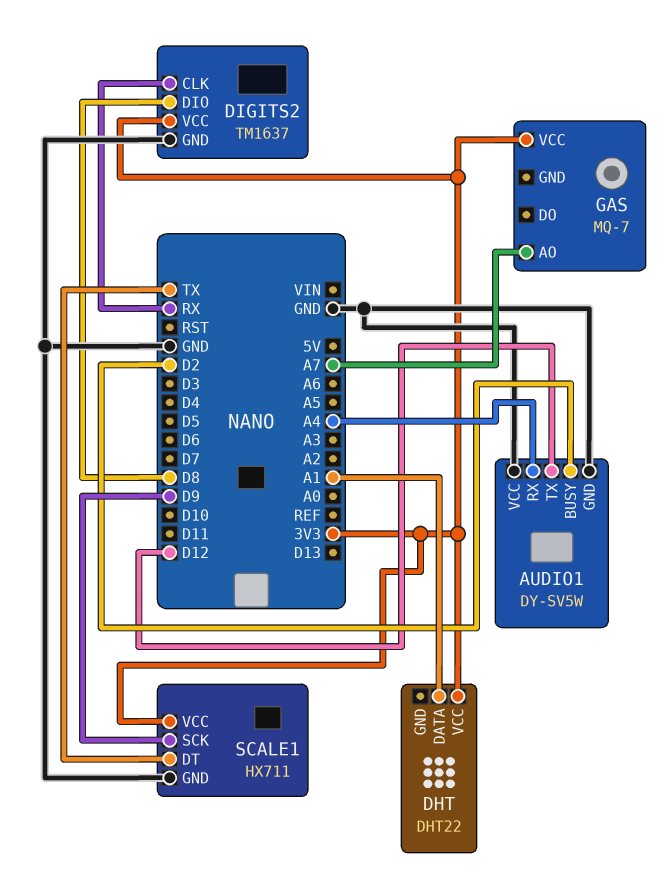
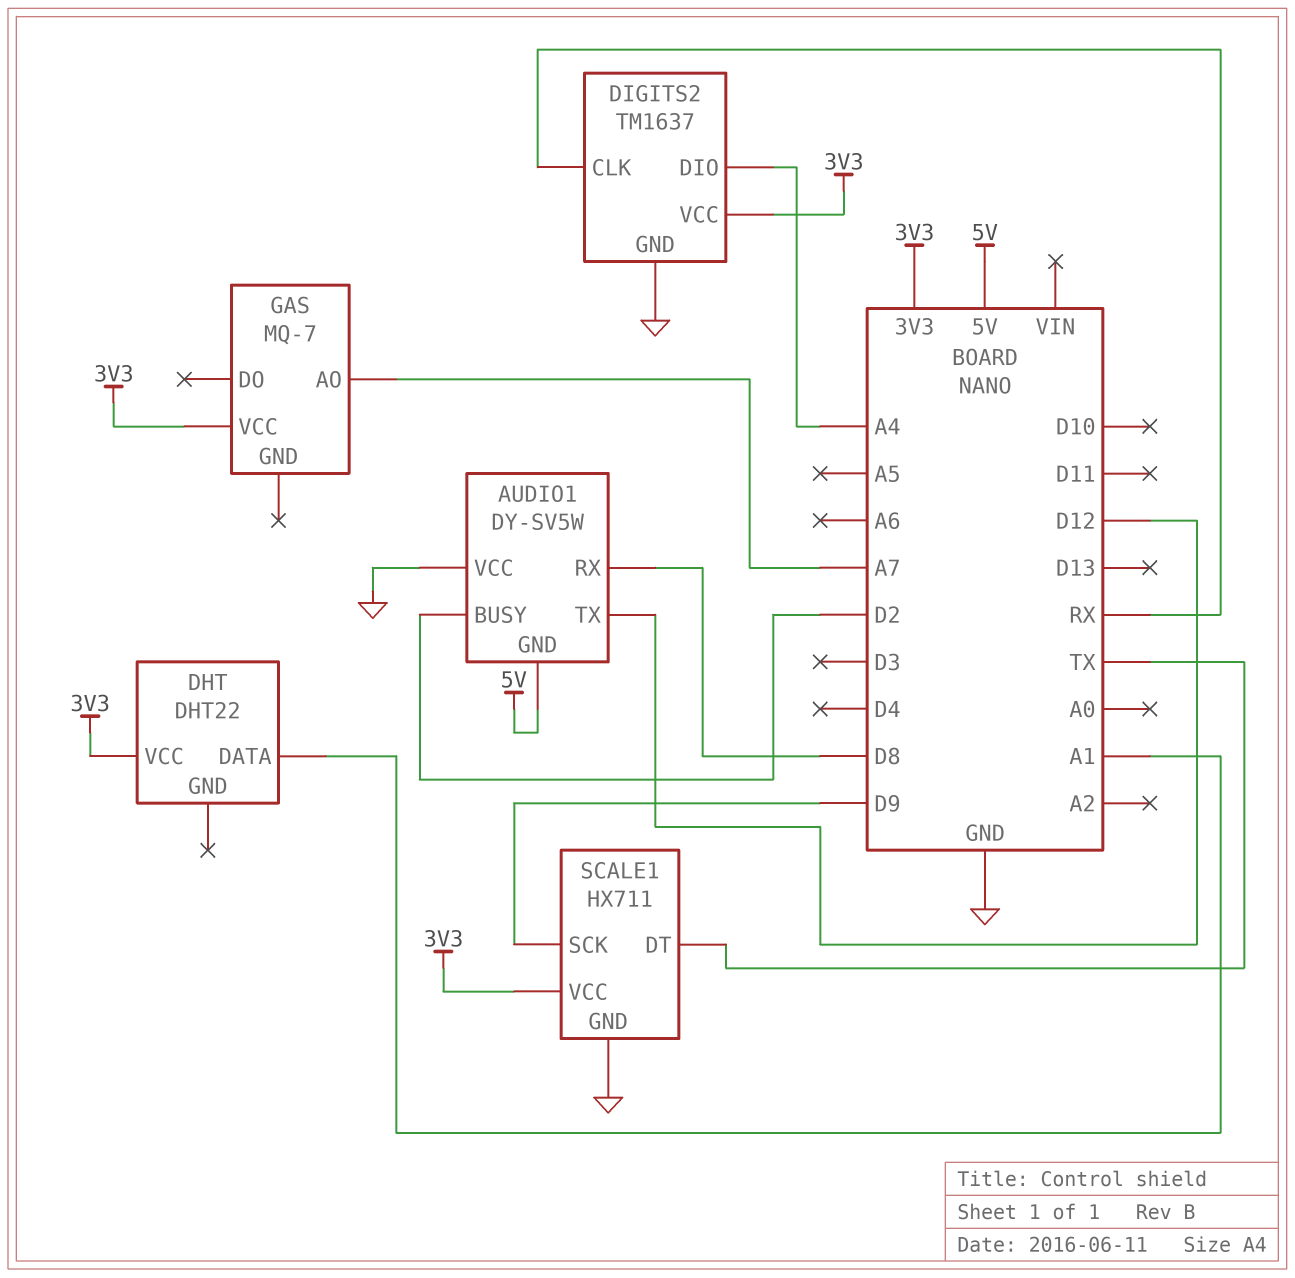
AUDIO1 pin GND: GND -> 5V
AUDIO1 pin RX: A4 -> D8
DIGITS2 pin DIO: D8 -> A4

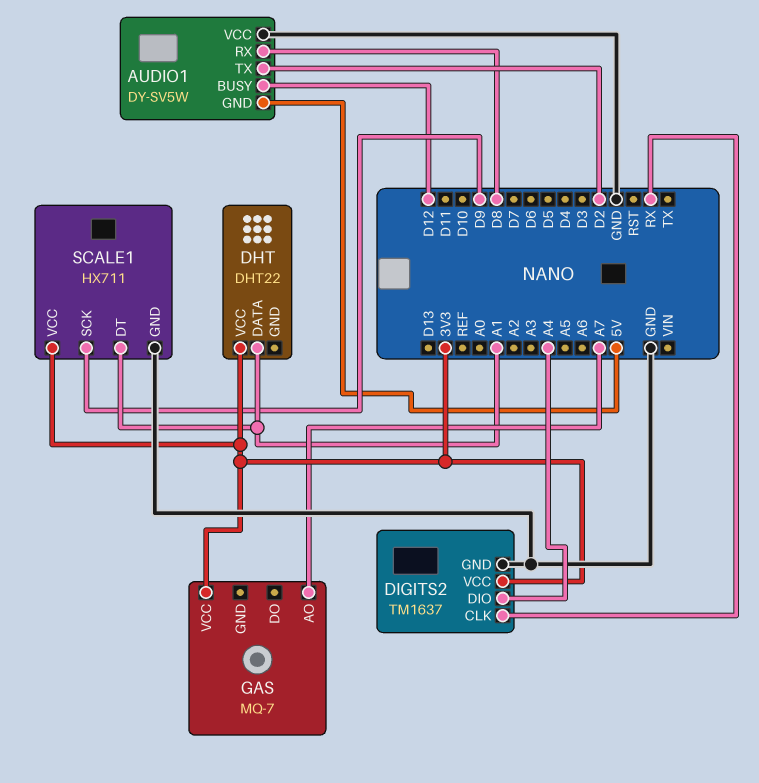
AUDIO1 pin BUSY: D2 -> D12
AUDIO1 pin TX: D12 -> D2
SCALE1 pin DT: TX -> A1

